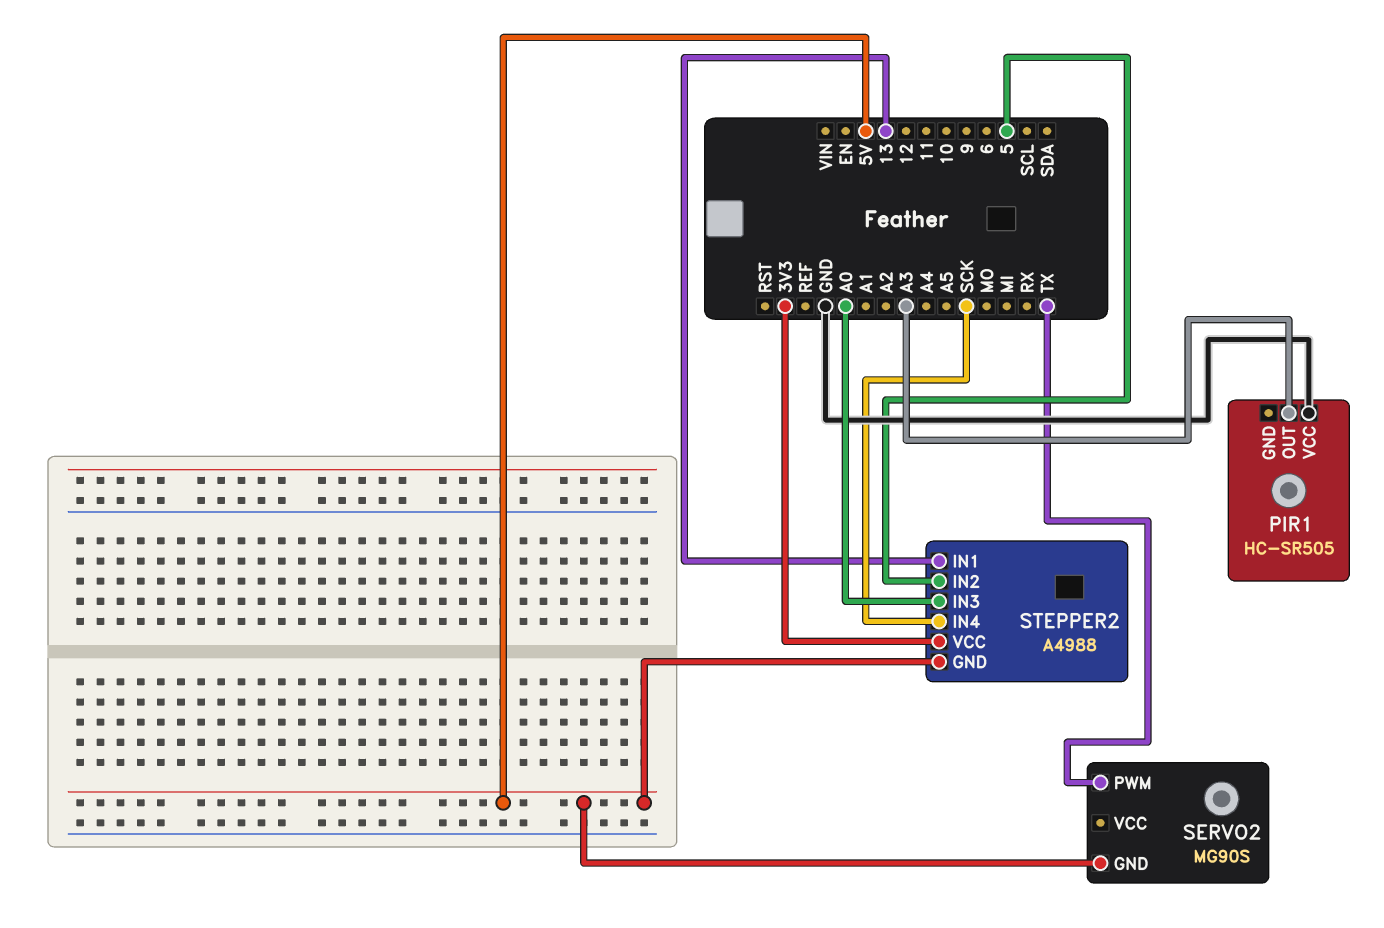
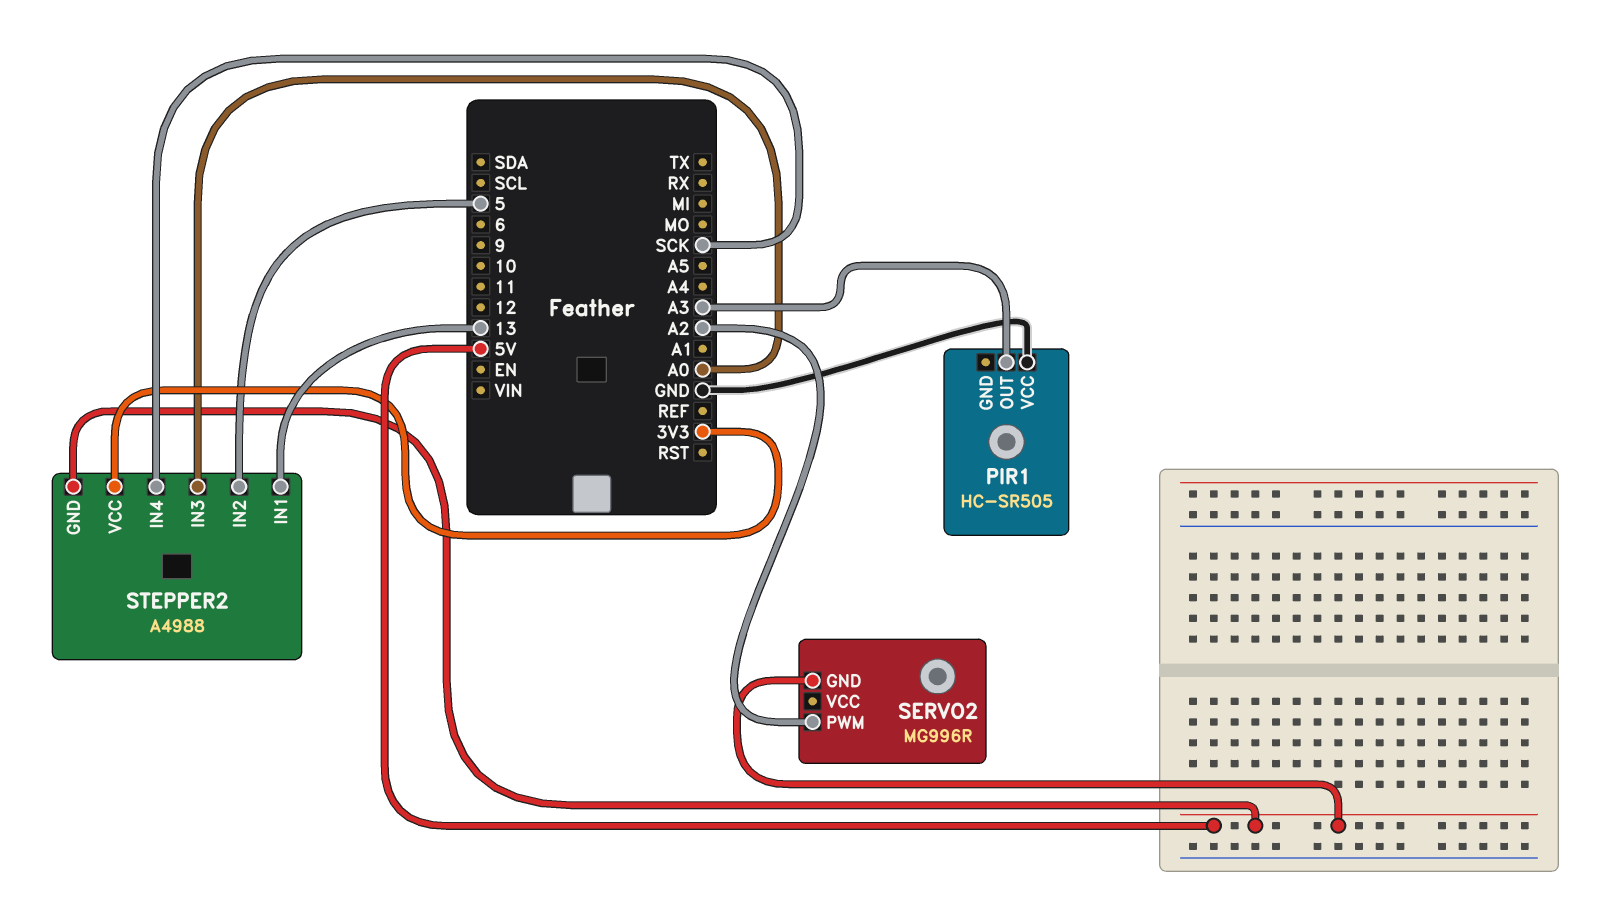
SERVO2: MG90S -> MG996R
SERVO2 pin PWM: TX -> A2

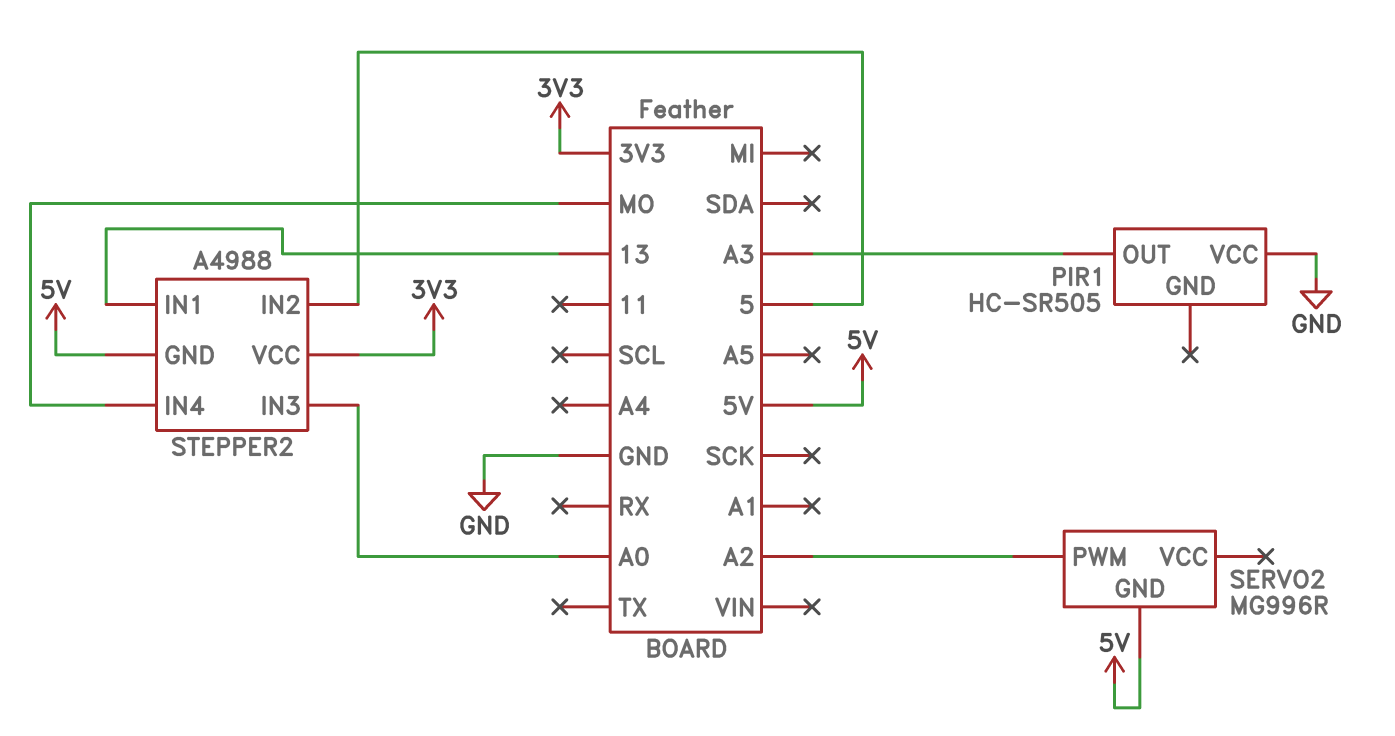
STEPPER2 pin IN4: SCK -> MO

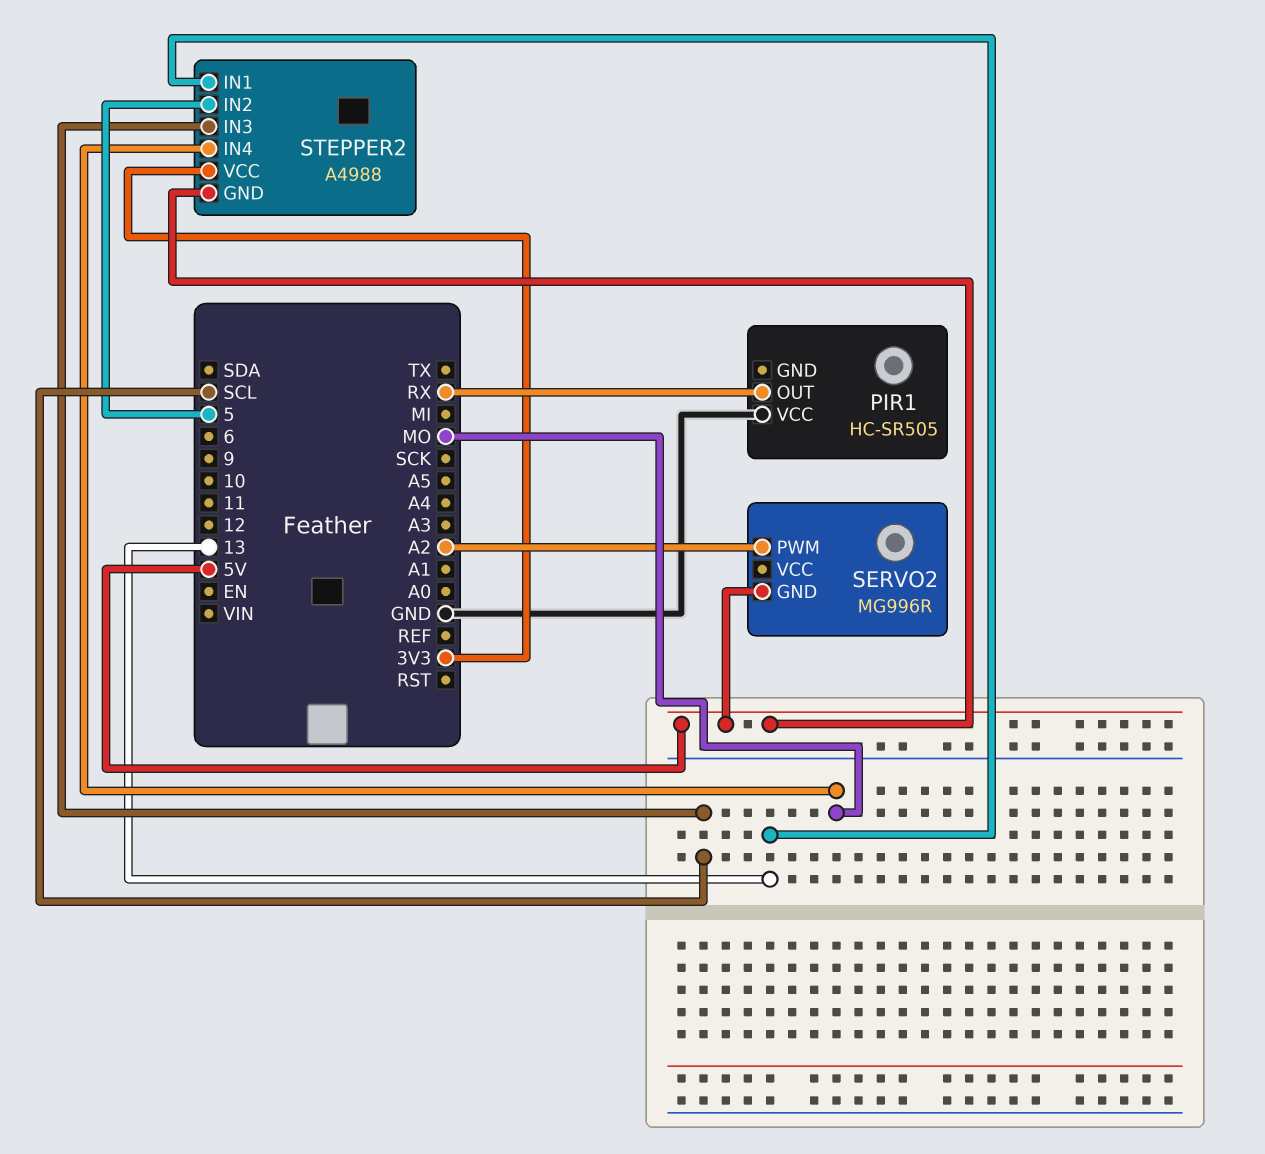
PIR1 pin OUT: A3 -> RX
STEPPER2 pin IN3: A0 -> SCL

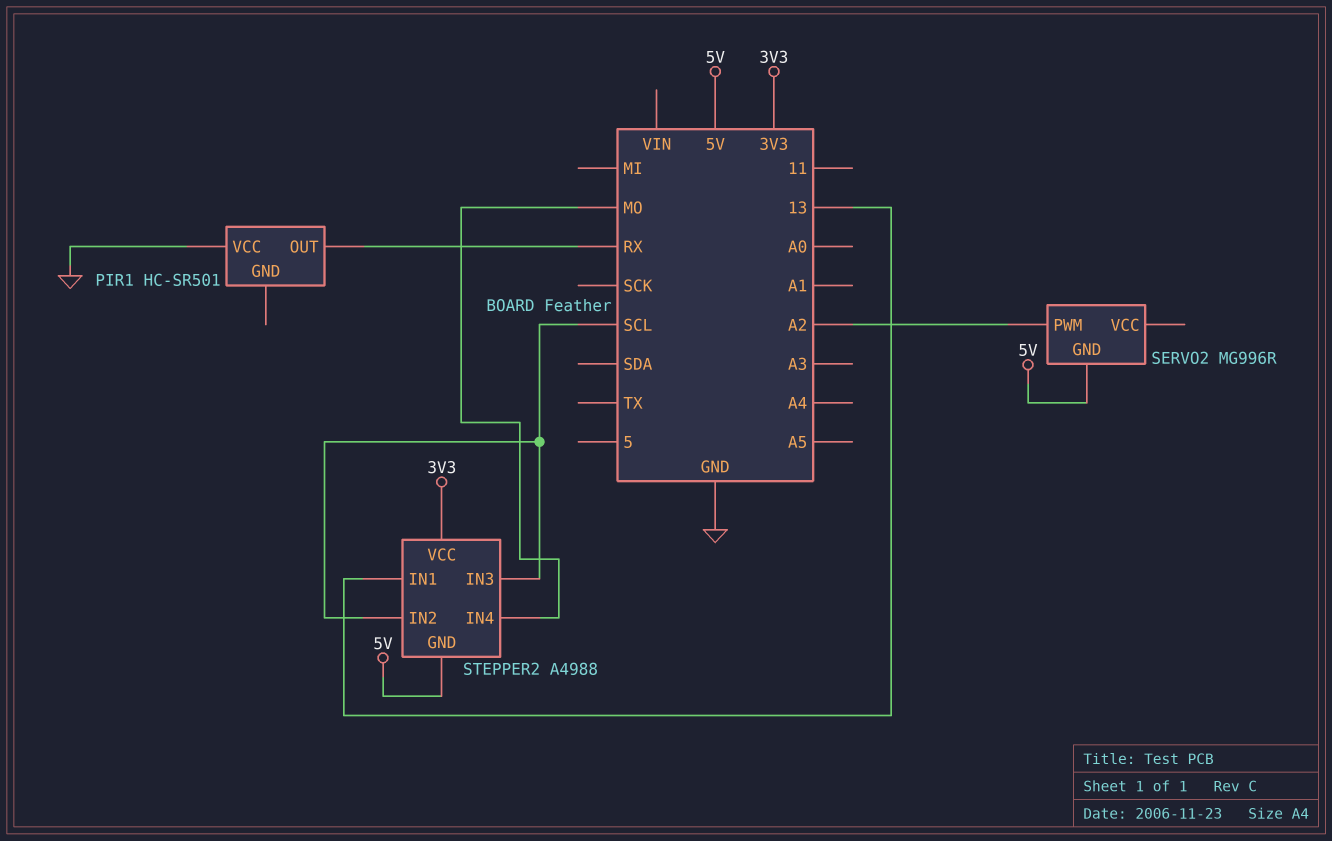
PIR1: HC-SR505 -> HC-SR501
STEPPER2 pin IN2: 5 -> SCL

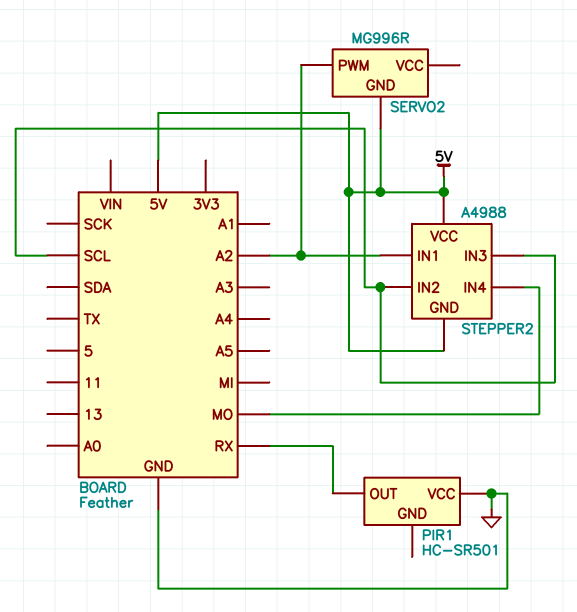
STEPPER2 pin IN1: 13 -> A2
STEPPER2 pin VCC: 3V3 -> 5V

